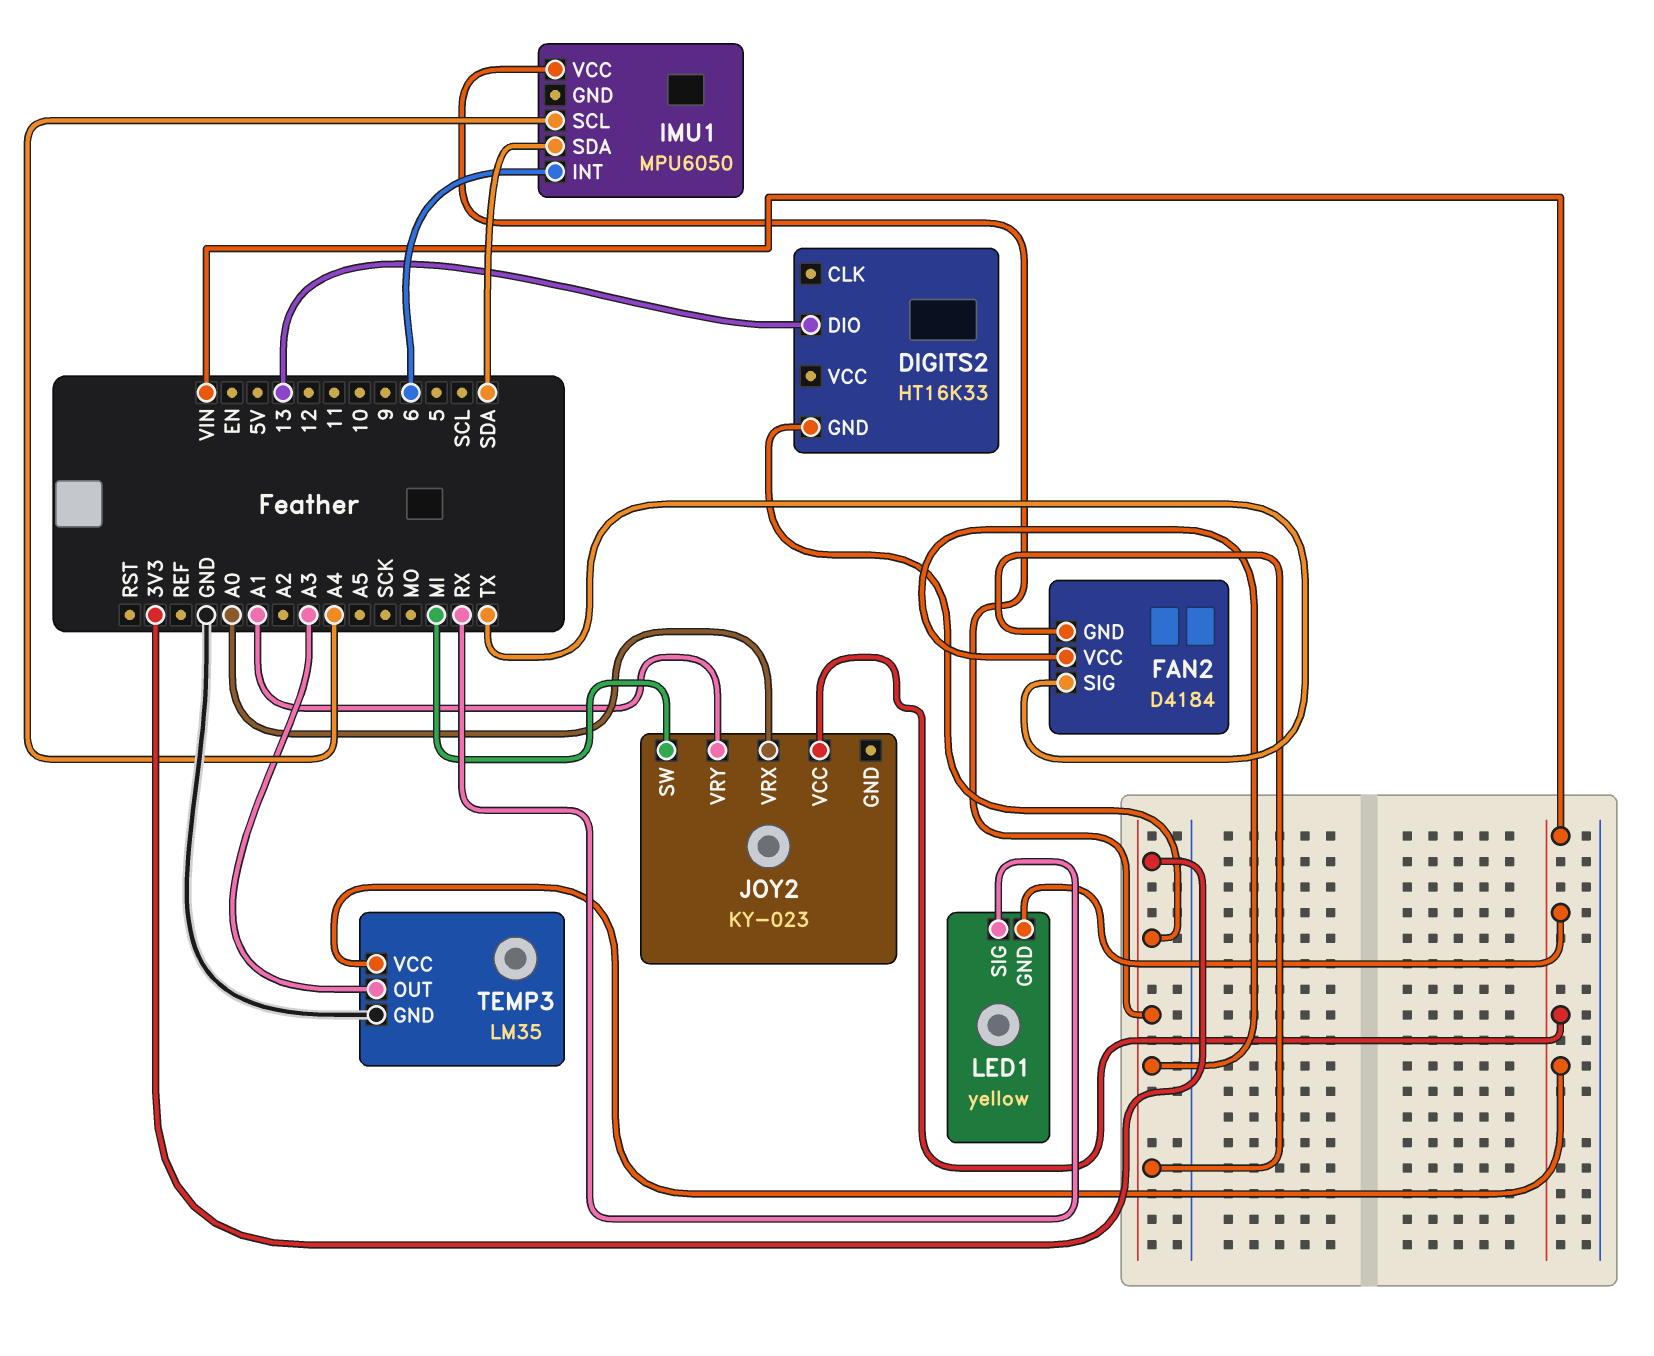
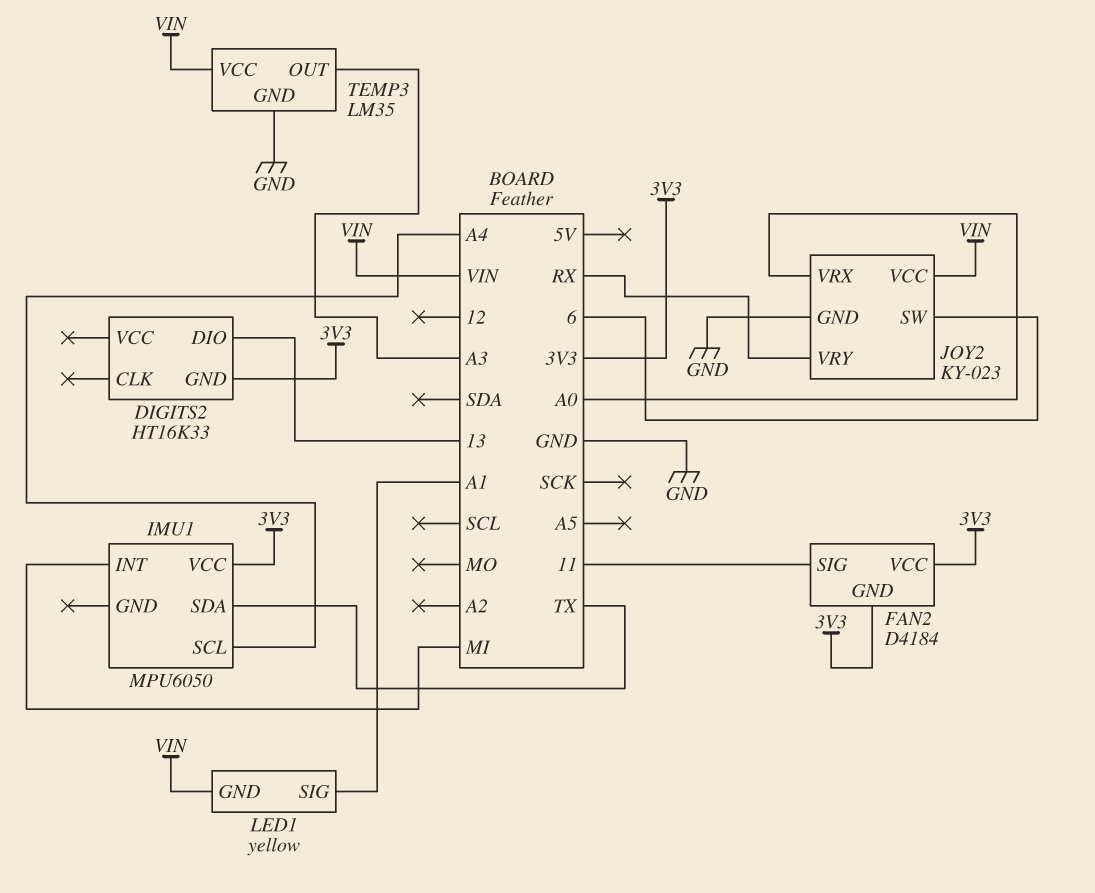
FAN2 pin SIG: TX -> 11
IMU1 pin INT: 6 -> MI
IMU1 pin SDA: SDA -> TX
JOY2 pin GND: none -> GND
JOY2 pin SW: MI -> 6
JOY2 pin VRY: A1 -> RX
LED1 pin SIG: RX -> A1

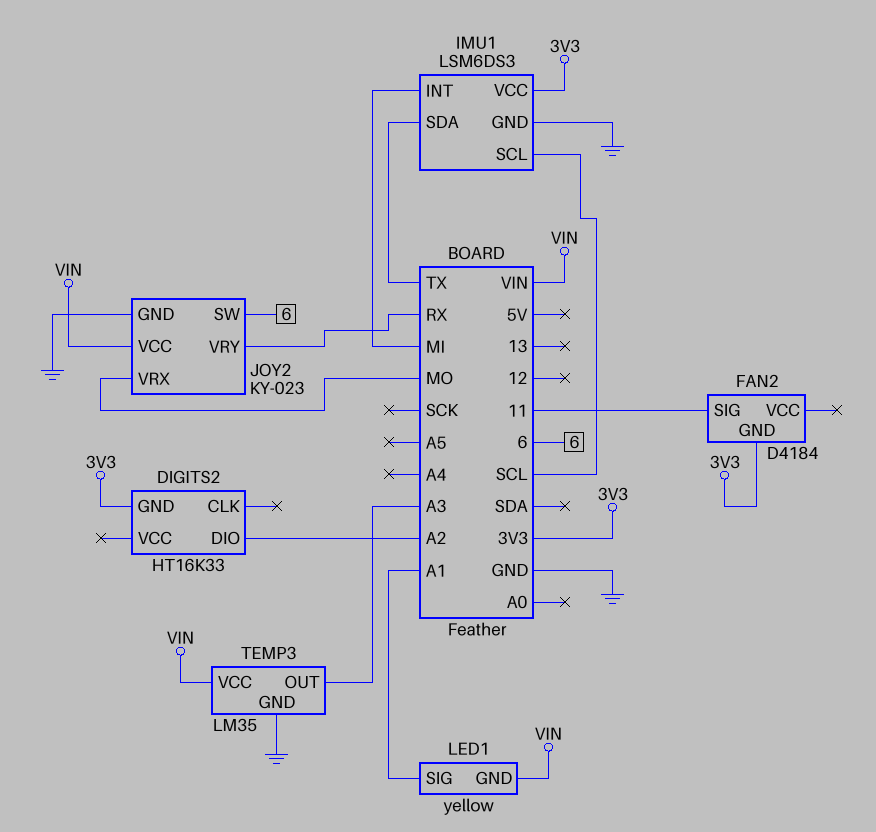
DIGITS2 pin DIO: 13 -> A2
FAN2 pin VCC: 3V3 -> none
IMU1: MPU6050 -> LSM6DS3
IMU1 pin GND: none -> GND
IMU1 pin SCL: A4 -> SCL
JOY2 pin VRX: A0 -> MO

